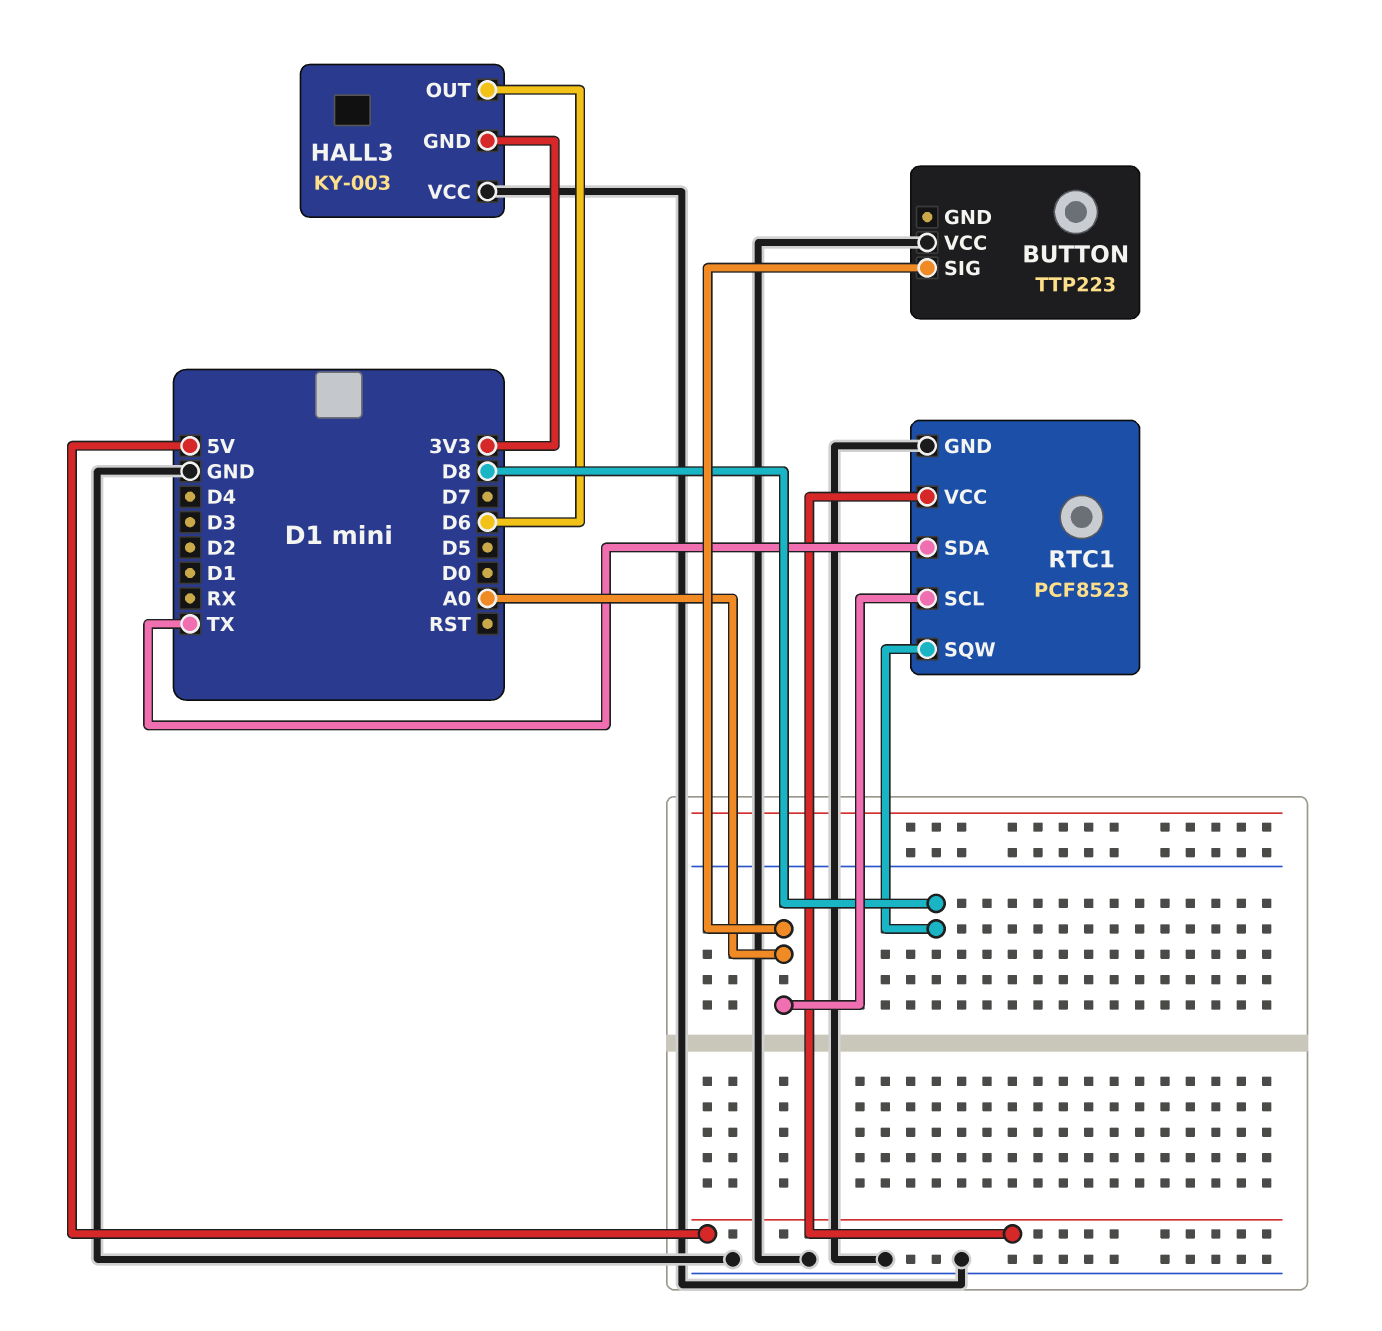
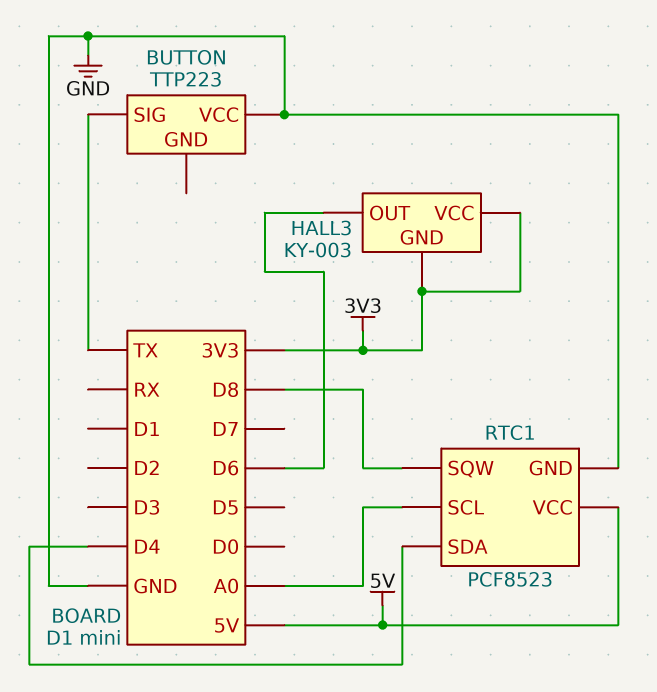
BUTTON pin SIG: A0 -> TX
HALL3 pin VCC: GND -> 3V3
RTC1 pin SDA: TX -> D4

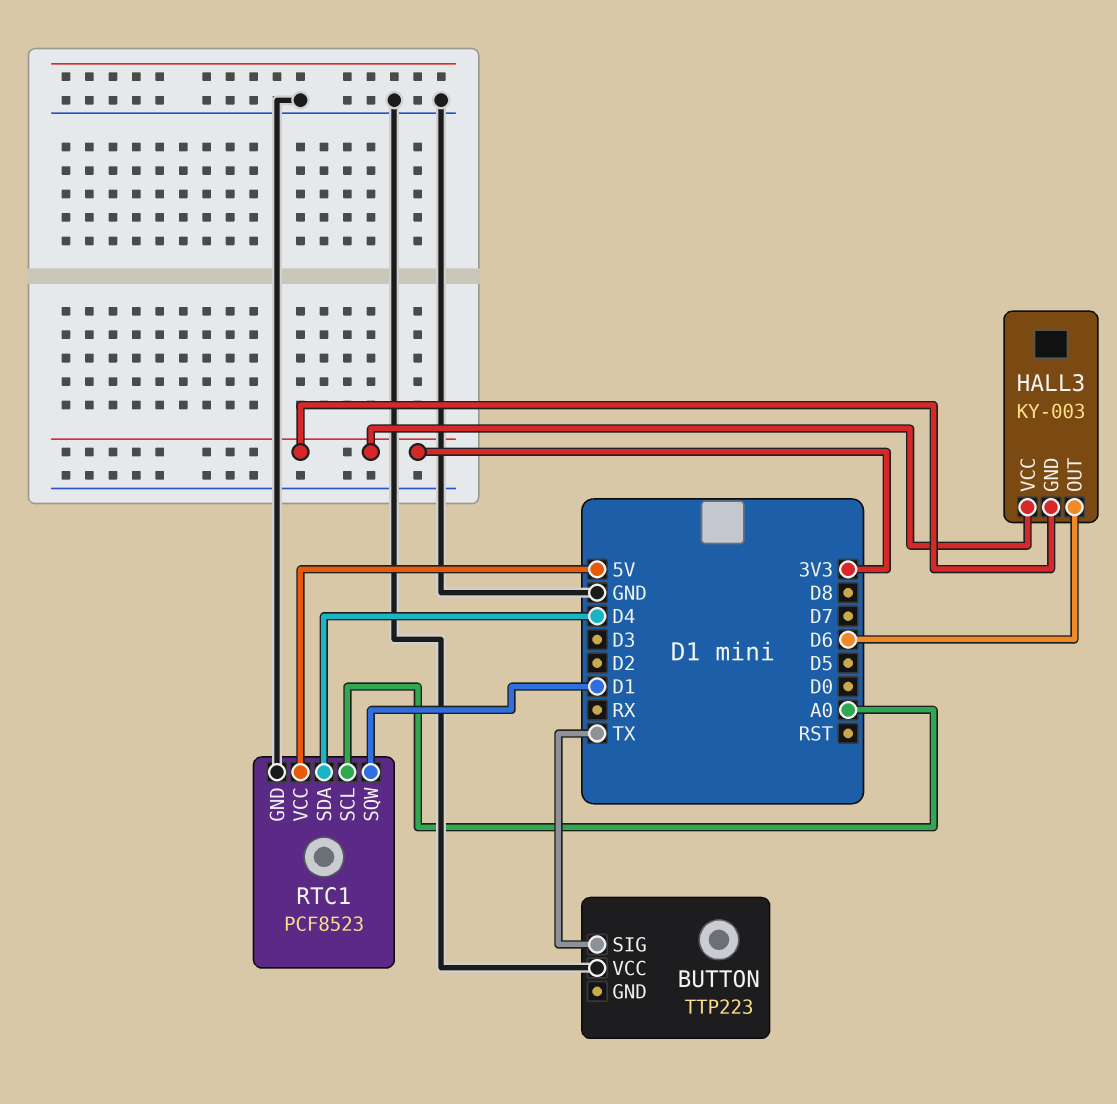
RTC1 pin SQW: D8 -> D1

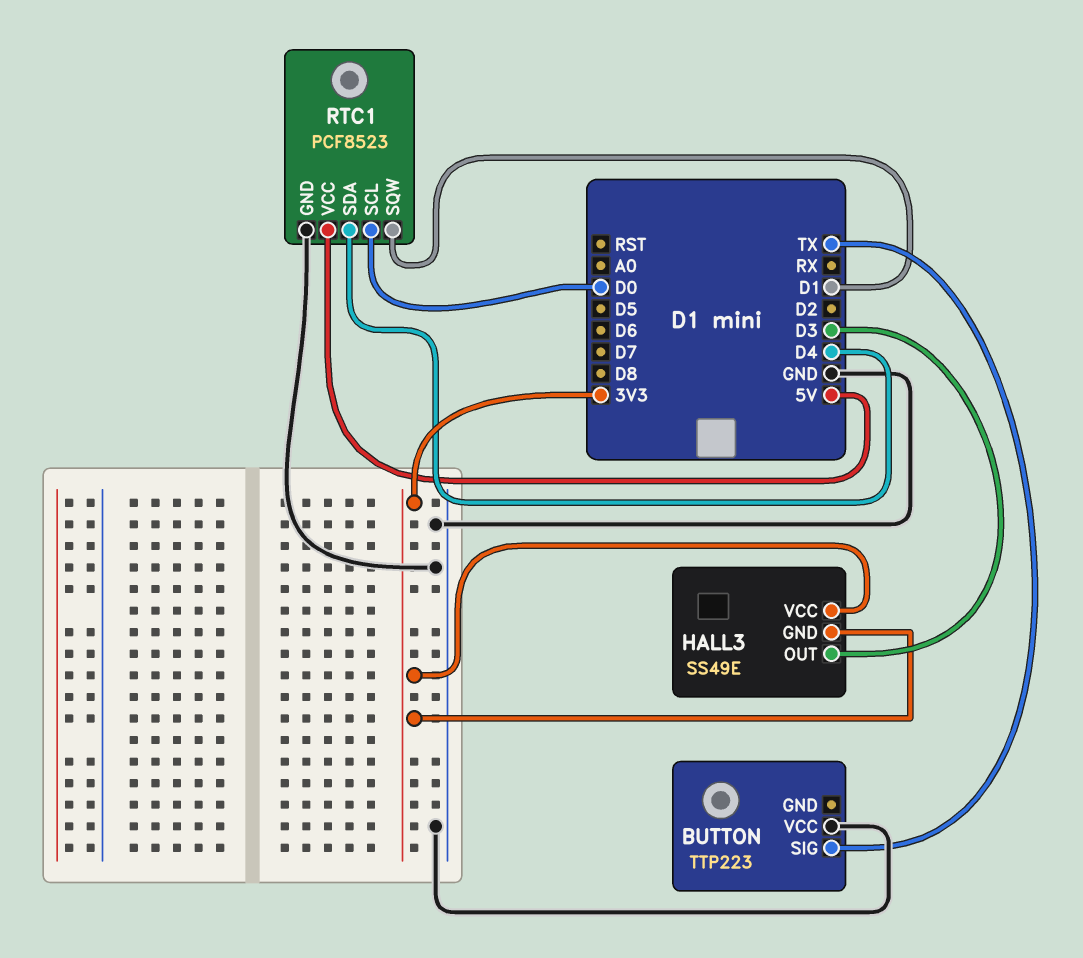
HALL3: KY-003 -> SS49E
HALL3 pin OUT: D6 -> D3
RTC1 pin SCL: A0 -> D0

